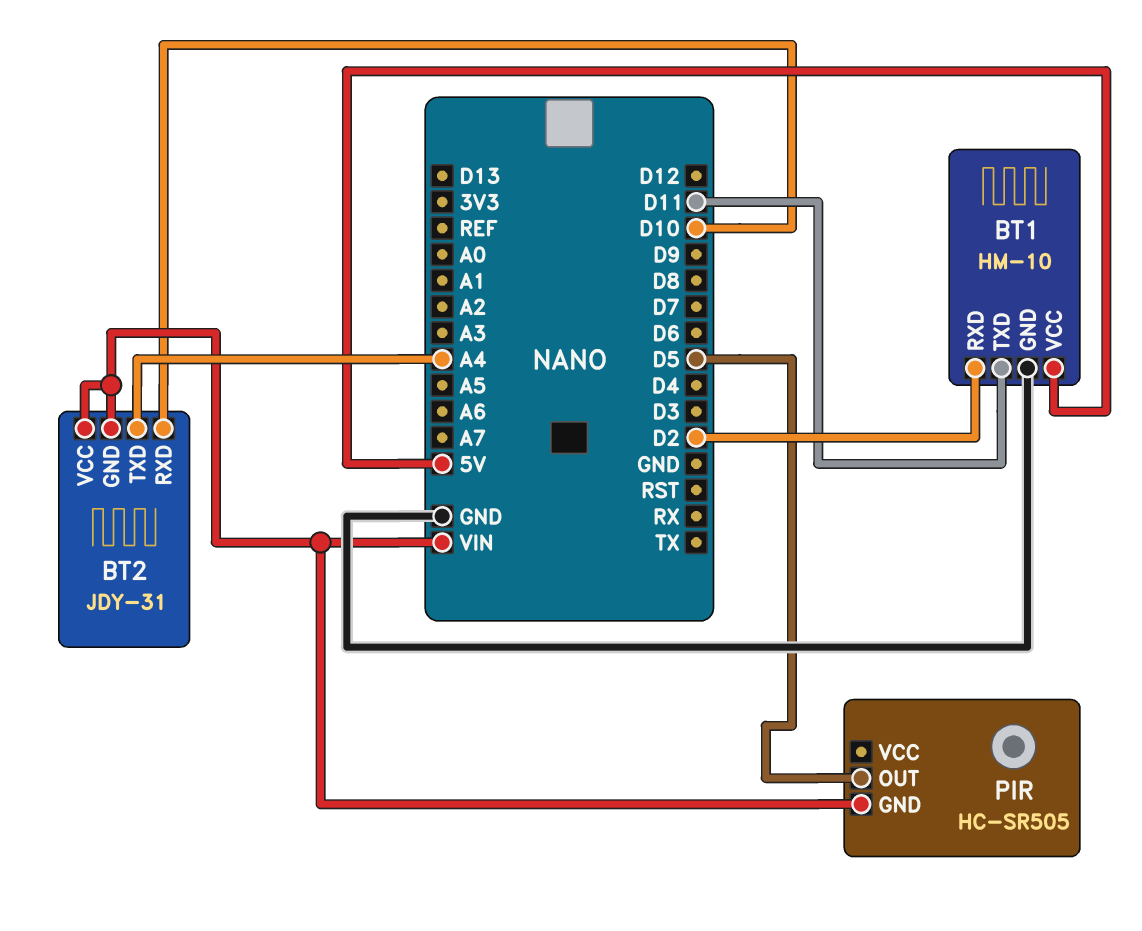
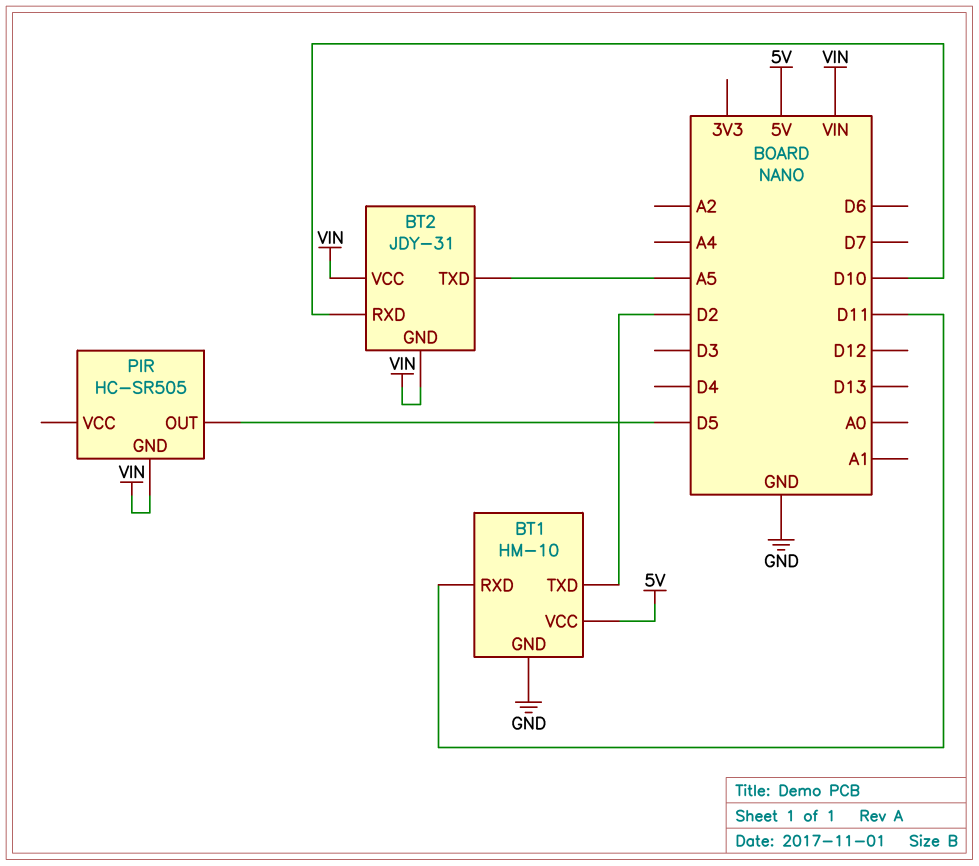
BT1 pin RXD: D2 -> D11
BT1 pin TXD: D11 -> D2
BT2 pin TXD: A4 -> A5

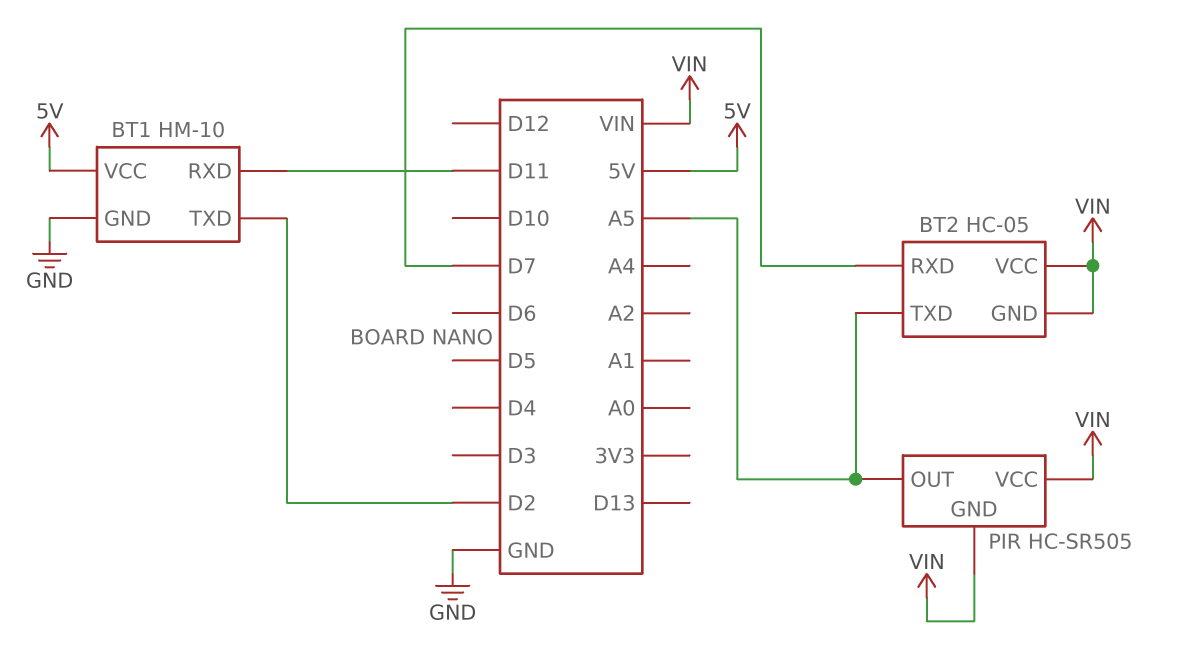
BT2: JDY-31 -> HC-05
BT2 pin RXD: D10 -> D7
PIR pin OUT: D5 -> A5
PIR pin VCC: none -> VIN

